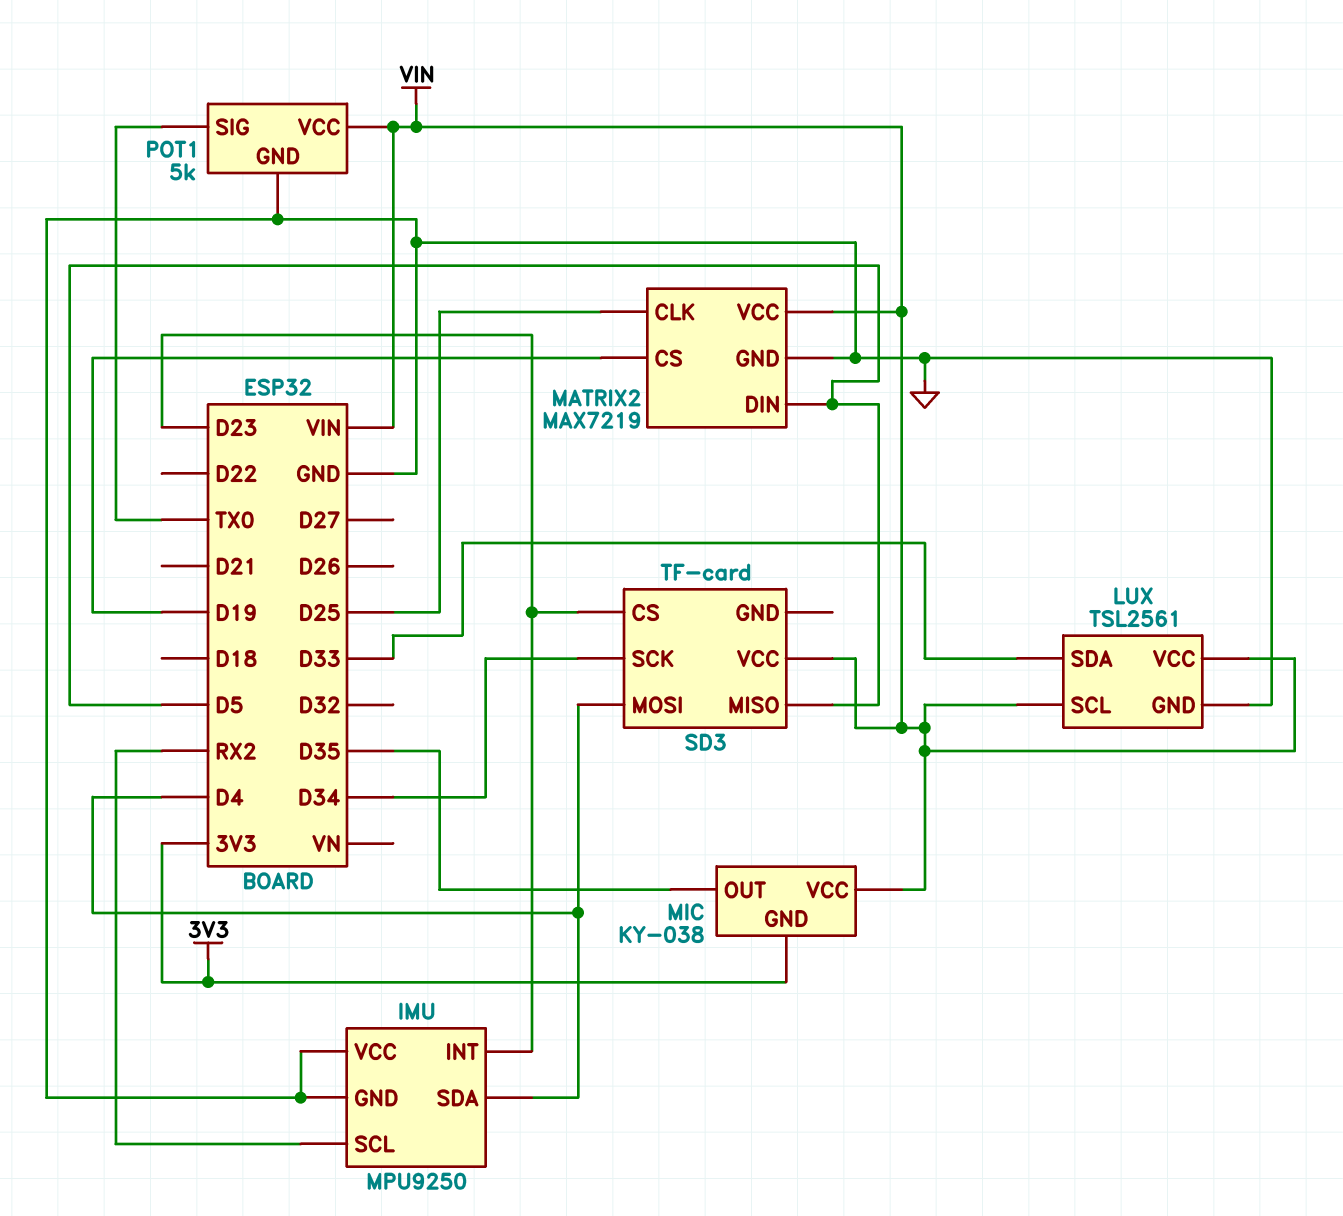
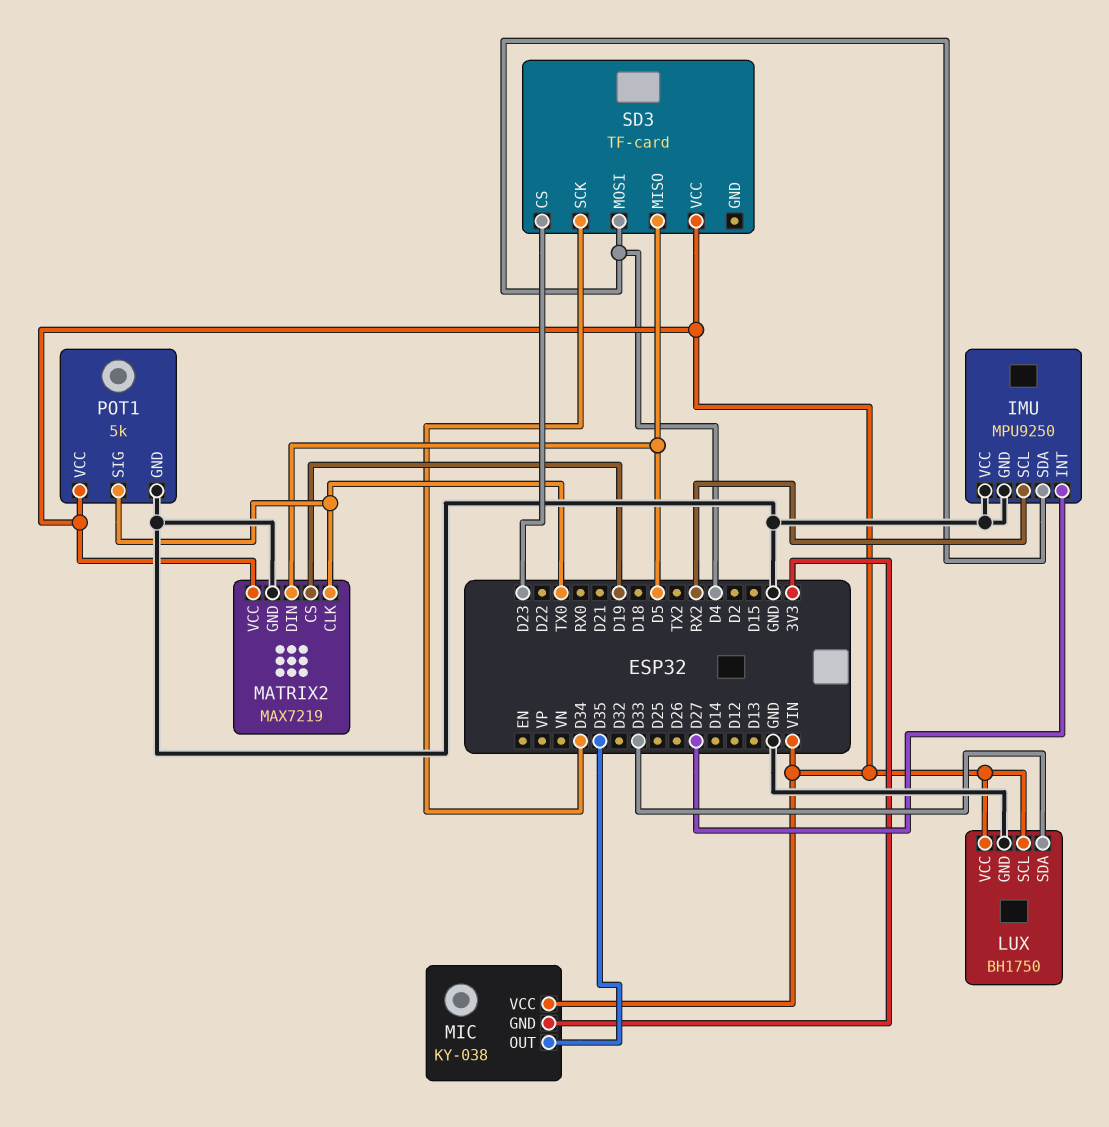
IMU pin INT: D23 -> D27
LUX: TSL2561 -> BH1750
MATRIX2 pin CLK: D25 -> TX0

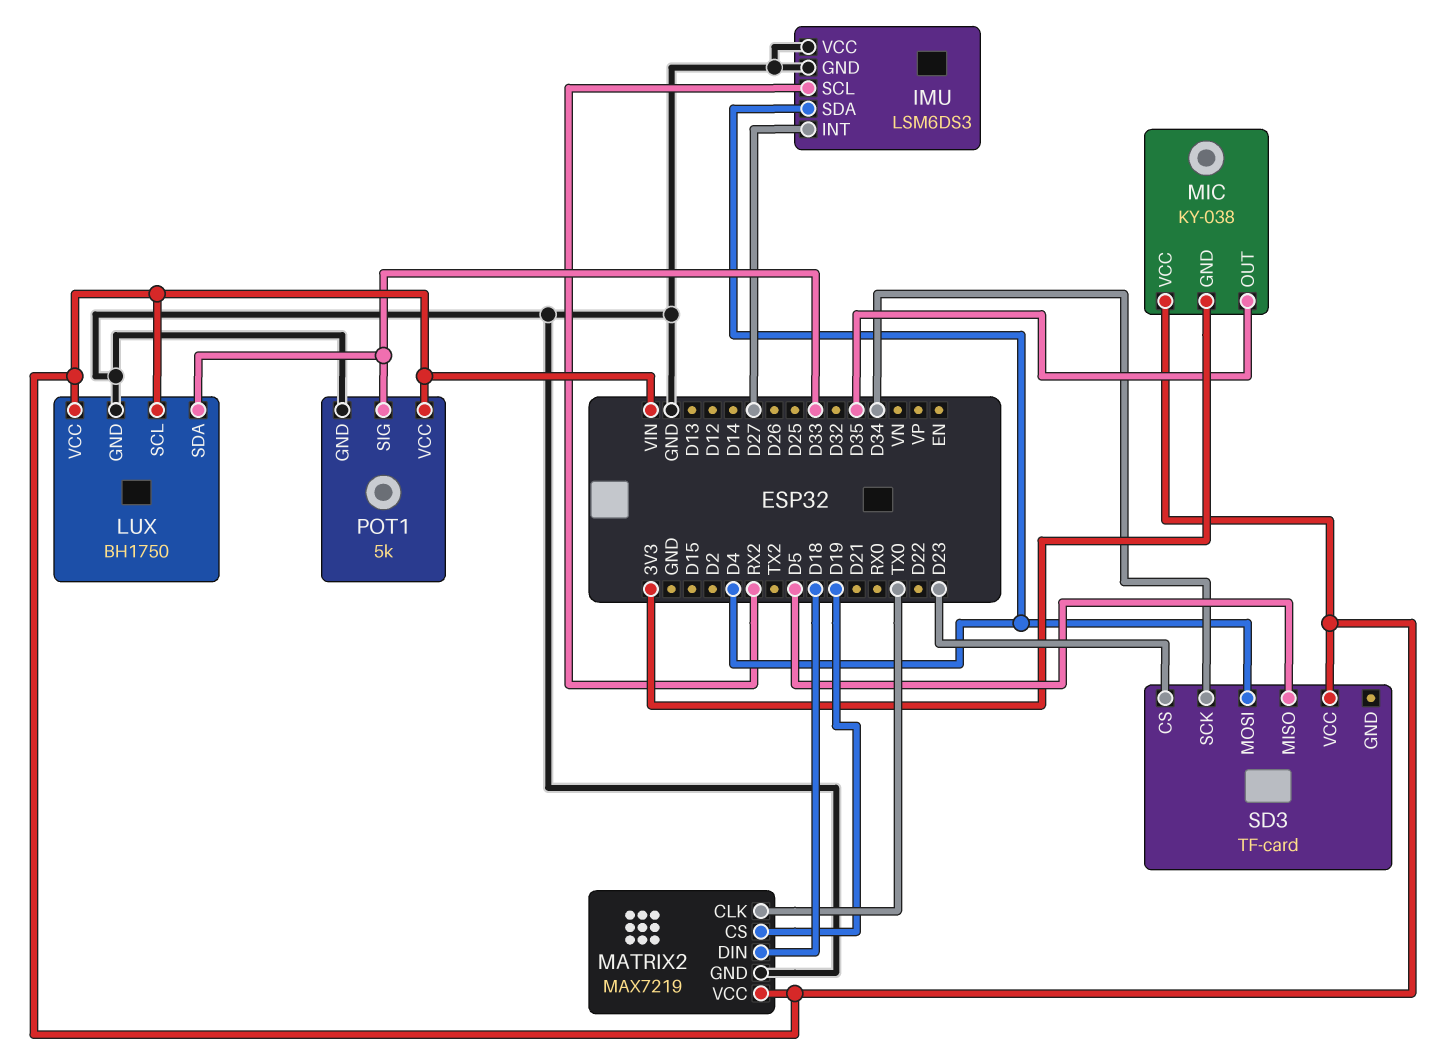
IMU: MPU9250 -> LSM6DS3
MATRIX2 pin DIN: D5 -> D18
POT1 pin SIG: TX0 -> D33

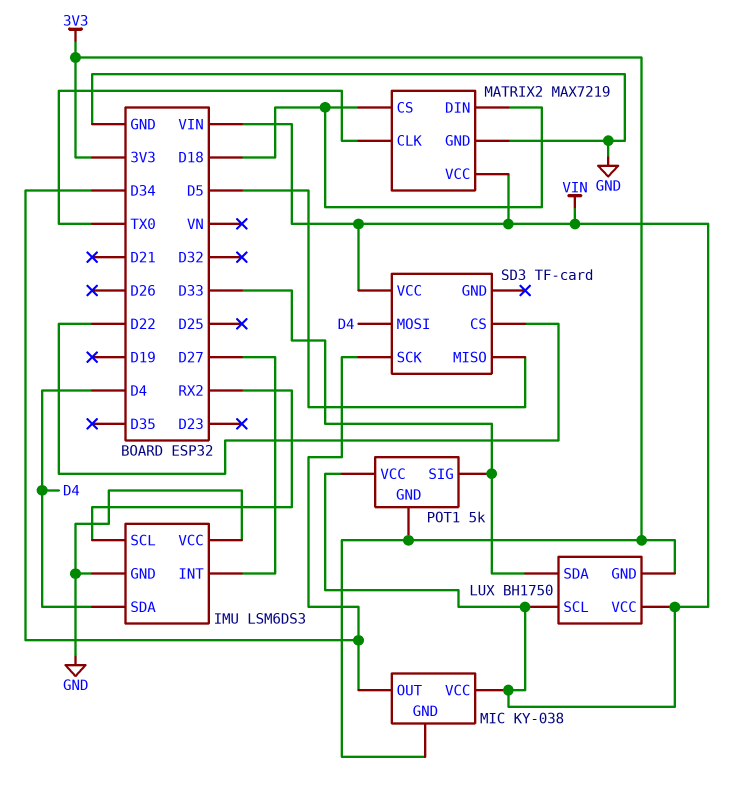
LUX pin GND: GND -> 3V3
MATRIX2 pin CS: D19 -> D18
MIC pin OUT: D35 -> D34
POT1 pin GND: GND -> 3V3
SD3 pin CS: D23 -> D22

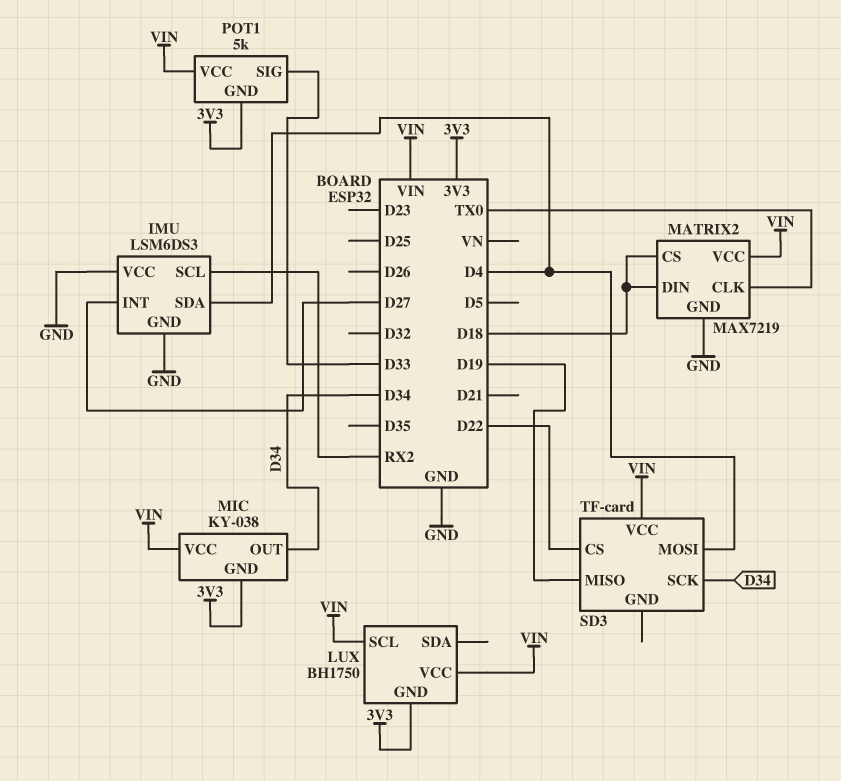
LUX pin SDA: D33 -> none
SD3 pin MISO: D5 -> D19

